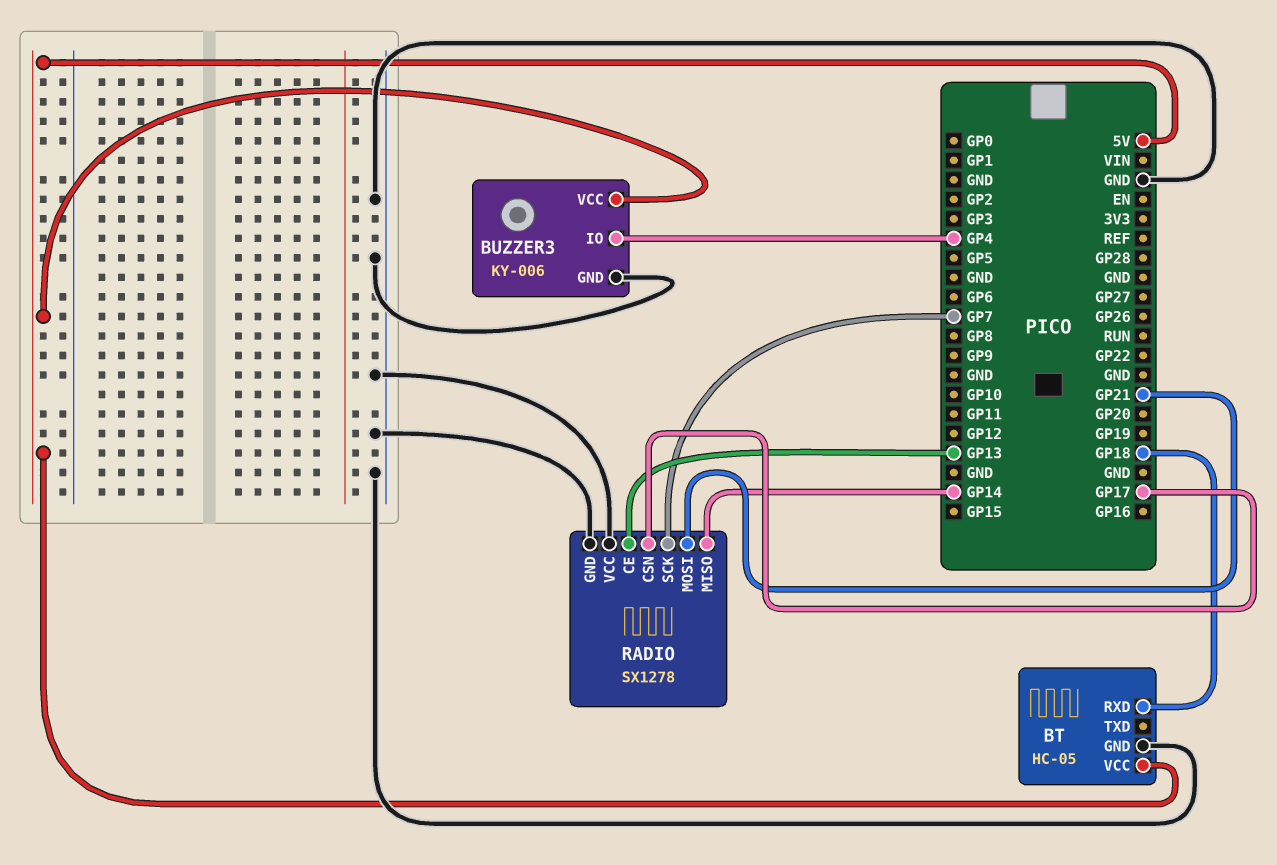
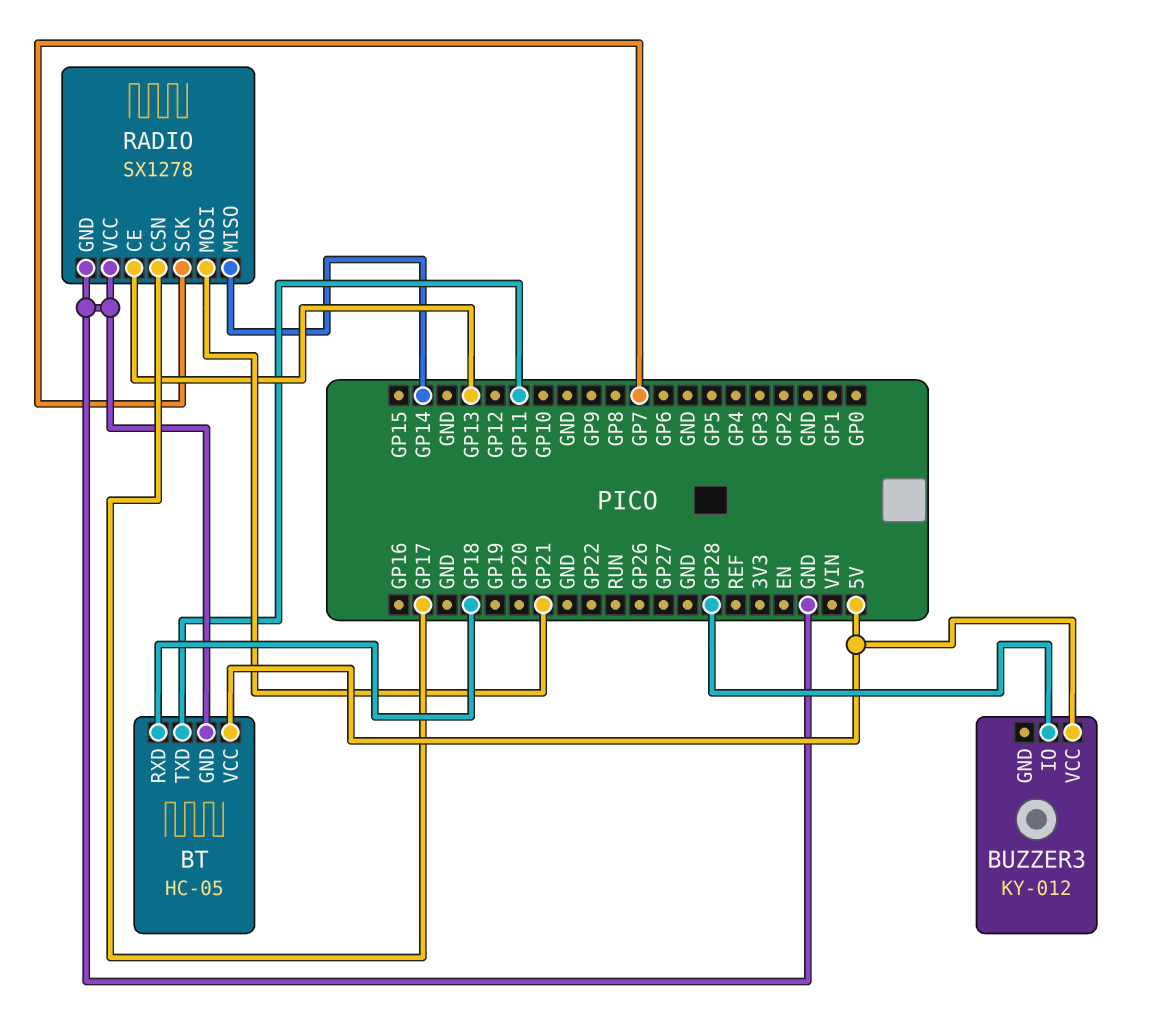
BT pin TXD: none -> GP11
BUZZER3: KY-006 -> KY-012
BUZZER3 pin GND: GND -> none
BUZZER3 pin IO: GP4 -> GP28

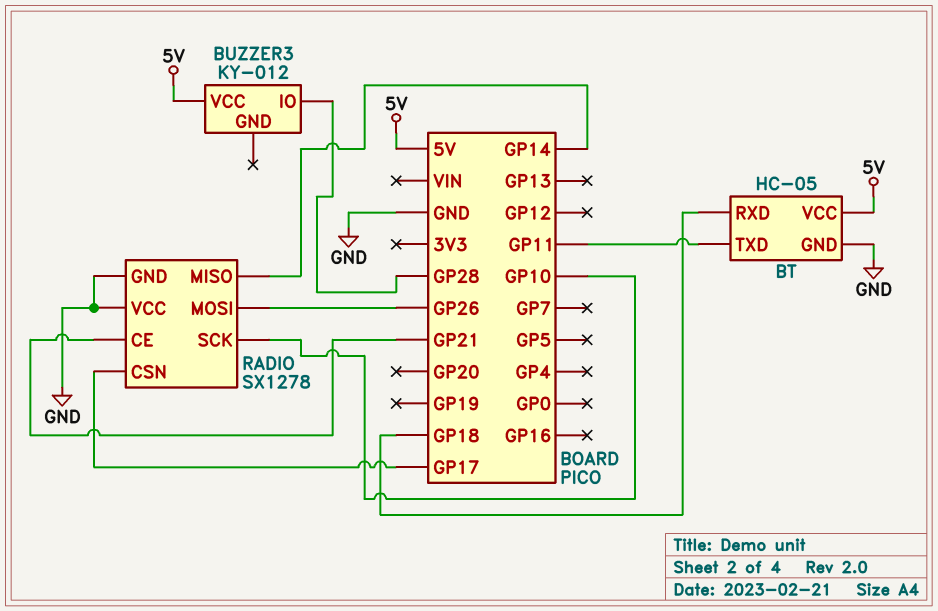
RADIO pin CE: GP13 -> GP21
RADIO pin MOSI: GP21 -> GP26
RADIO pin SCK: GP7 -> GP10

